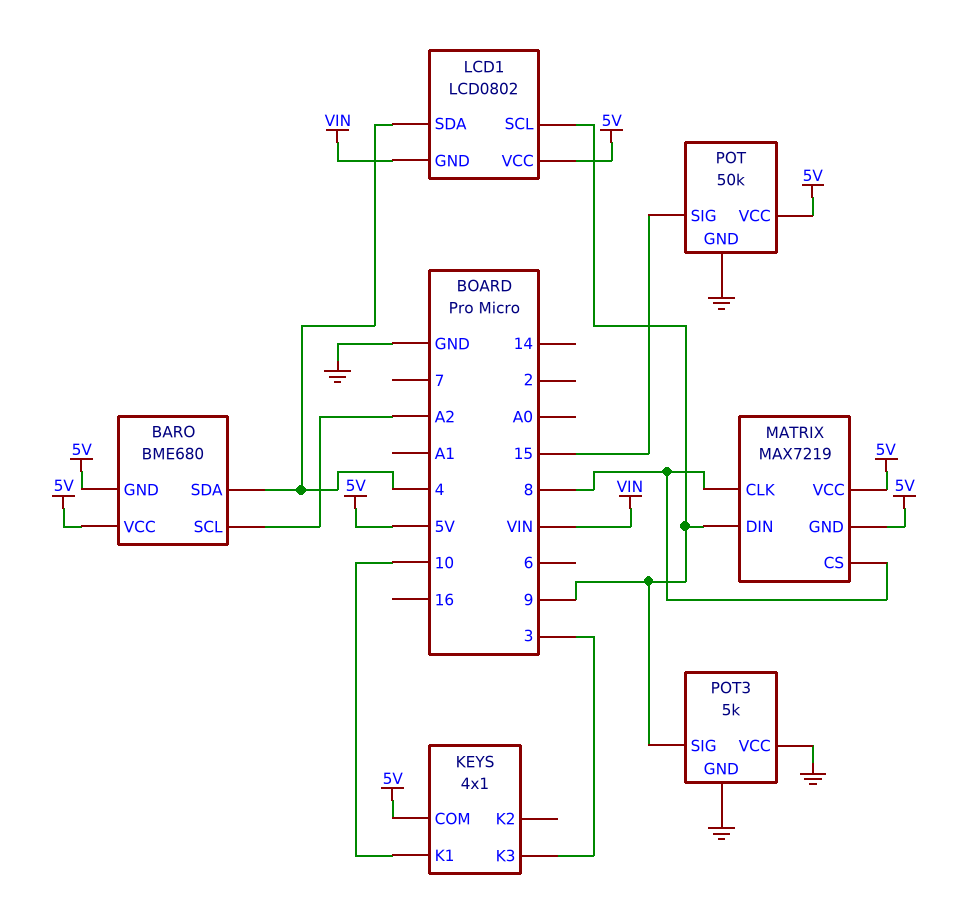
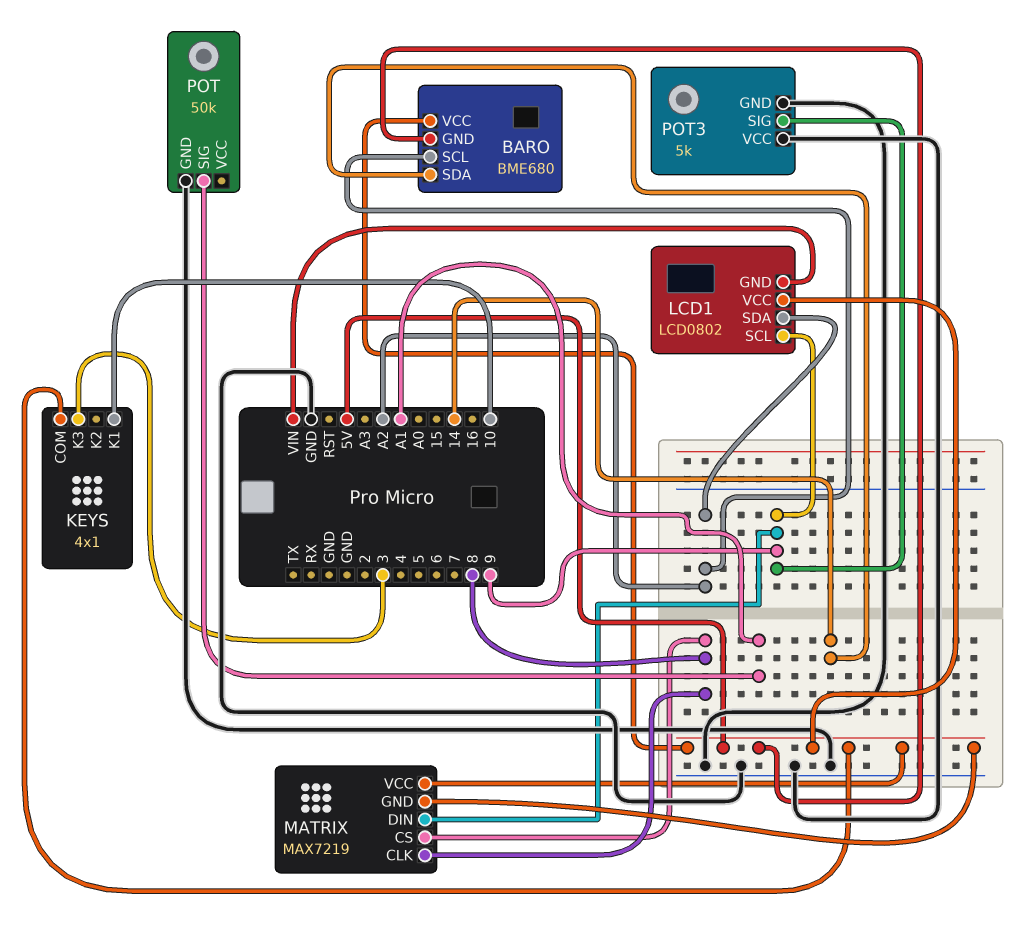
BARO pin SDA: 4 -> 14
LCD1 pin SDA: 4 -> A2
POT pin SIG: 15 -> A1
POT pin VCC: 5V -> none

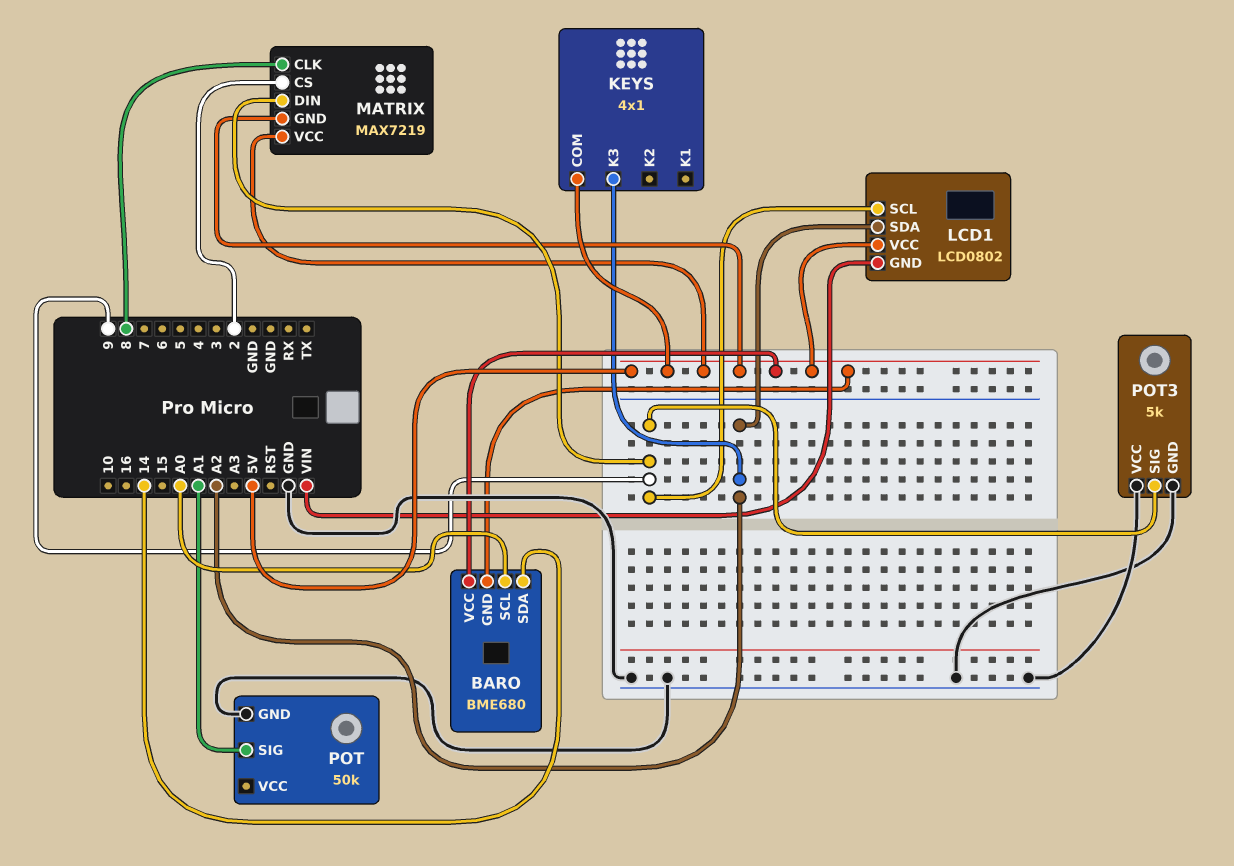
BARO pin SCL: A2 -> A0
KEYS pin K1: 10 -> none
KEYS pin K3: 3 -> A2
MATRIX pin CS: 8 -> 2

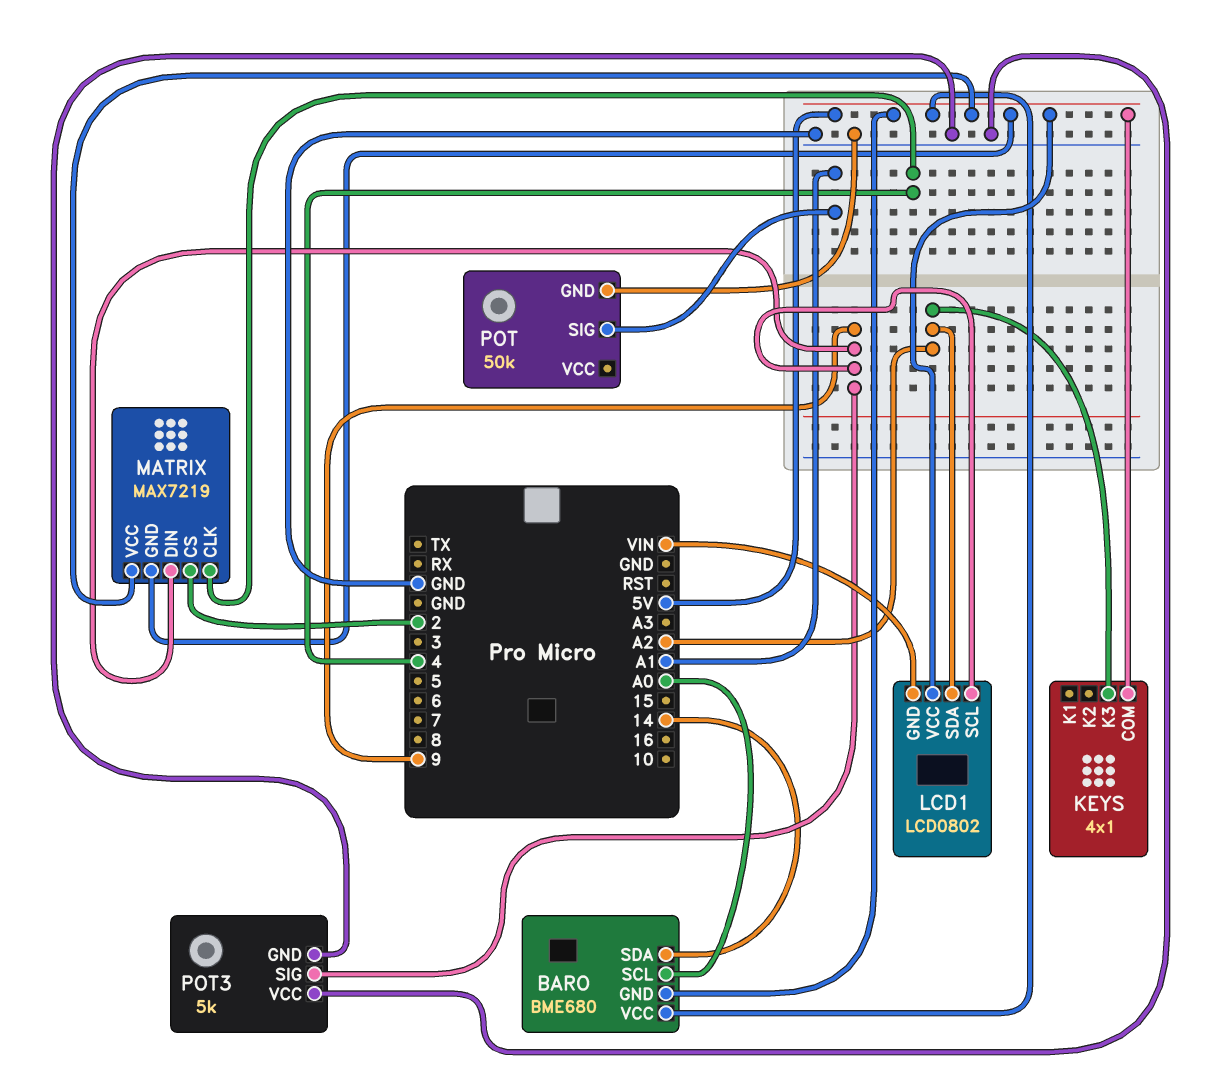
MATRIX pin CLK: 8 -> 4

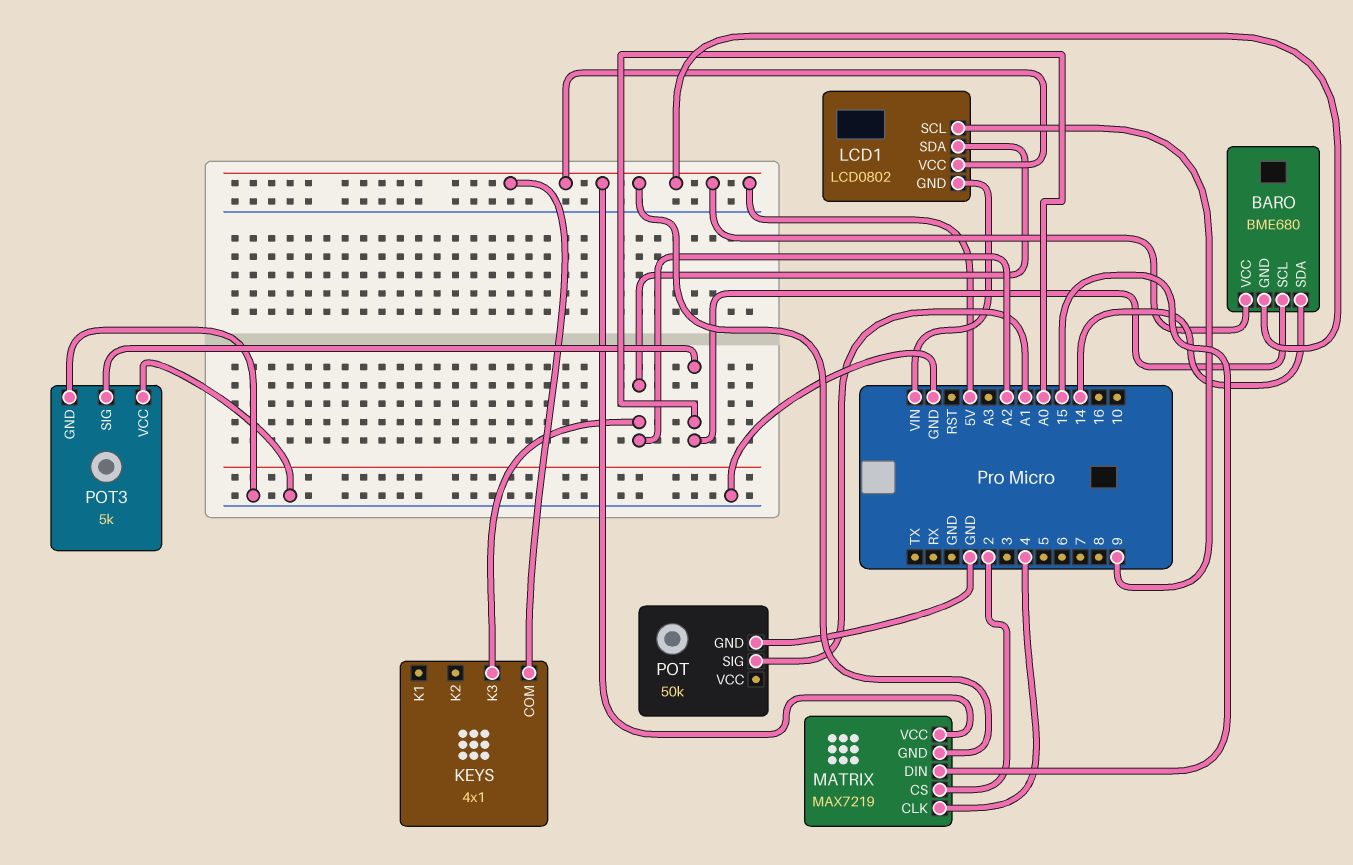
MATRIX pin DIN: 9 -> 15
POT3 pin SIG: 9 -> A0

